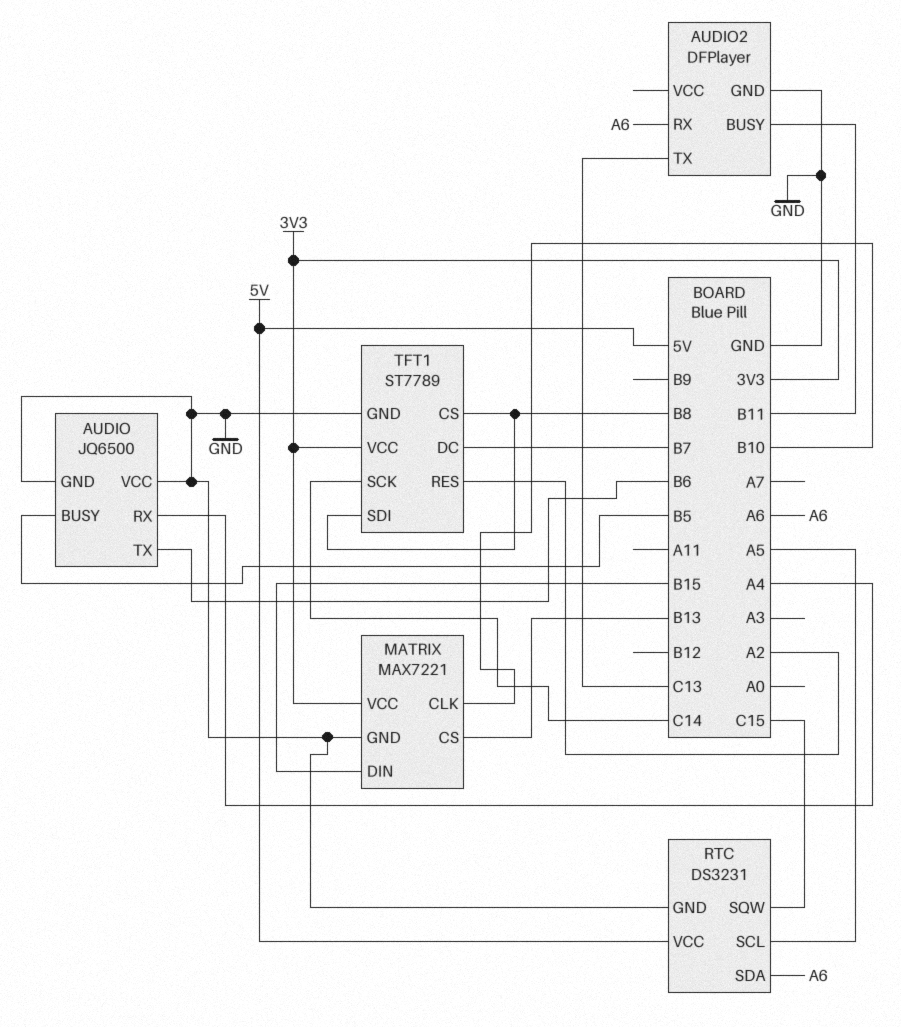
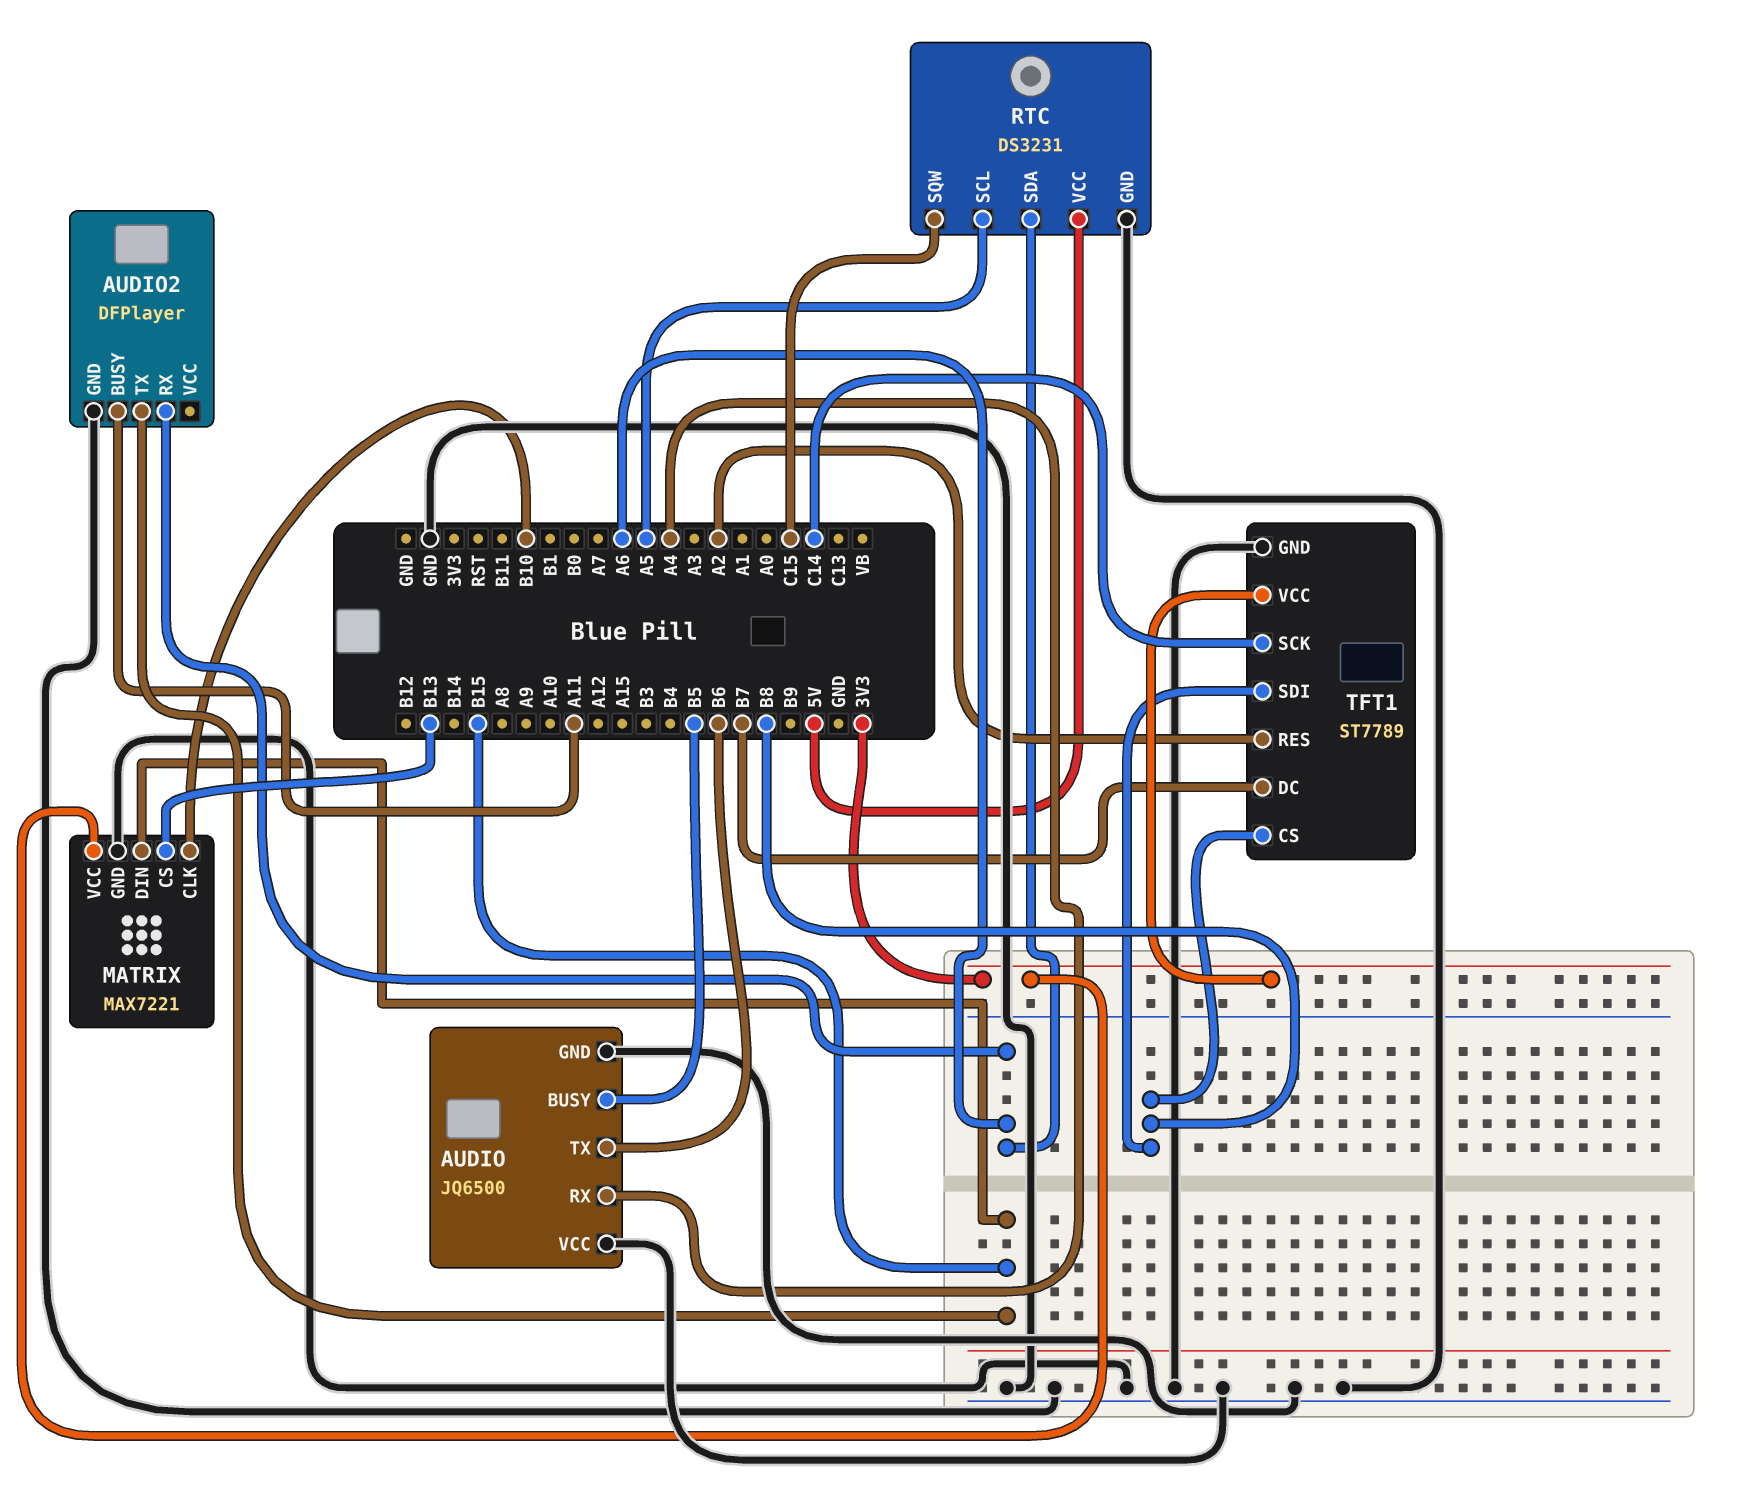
AUDIO2 pin BUSY: B11 -> A11
AUDIO2 pin TX: C13 -> B15

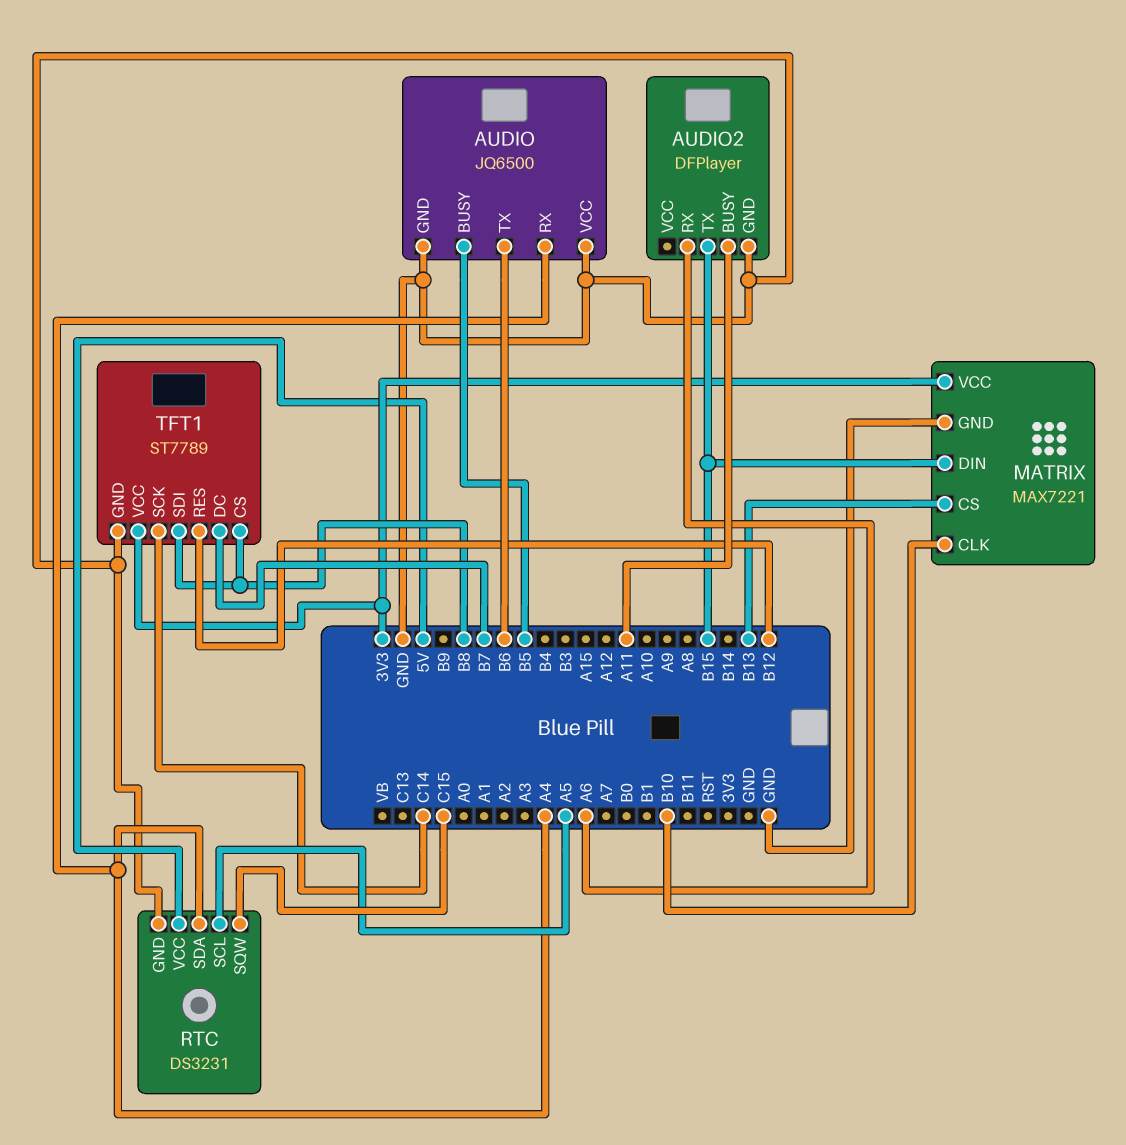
RTC pin SDA: A6 -> A4
TFT1 pin RES: A2 -> B12

